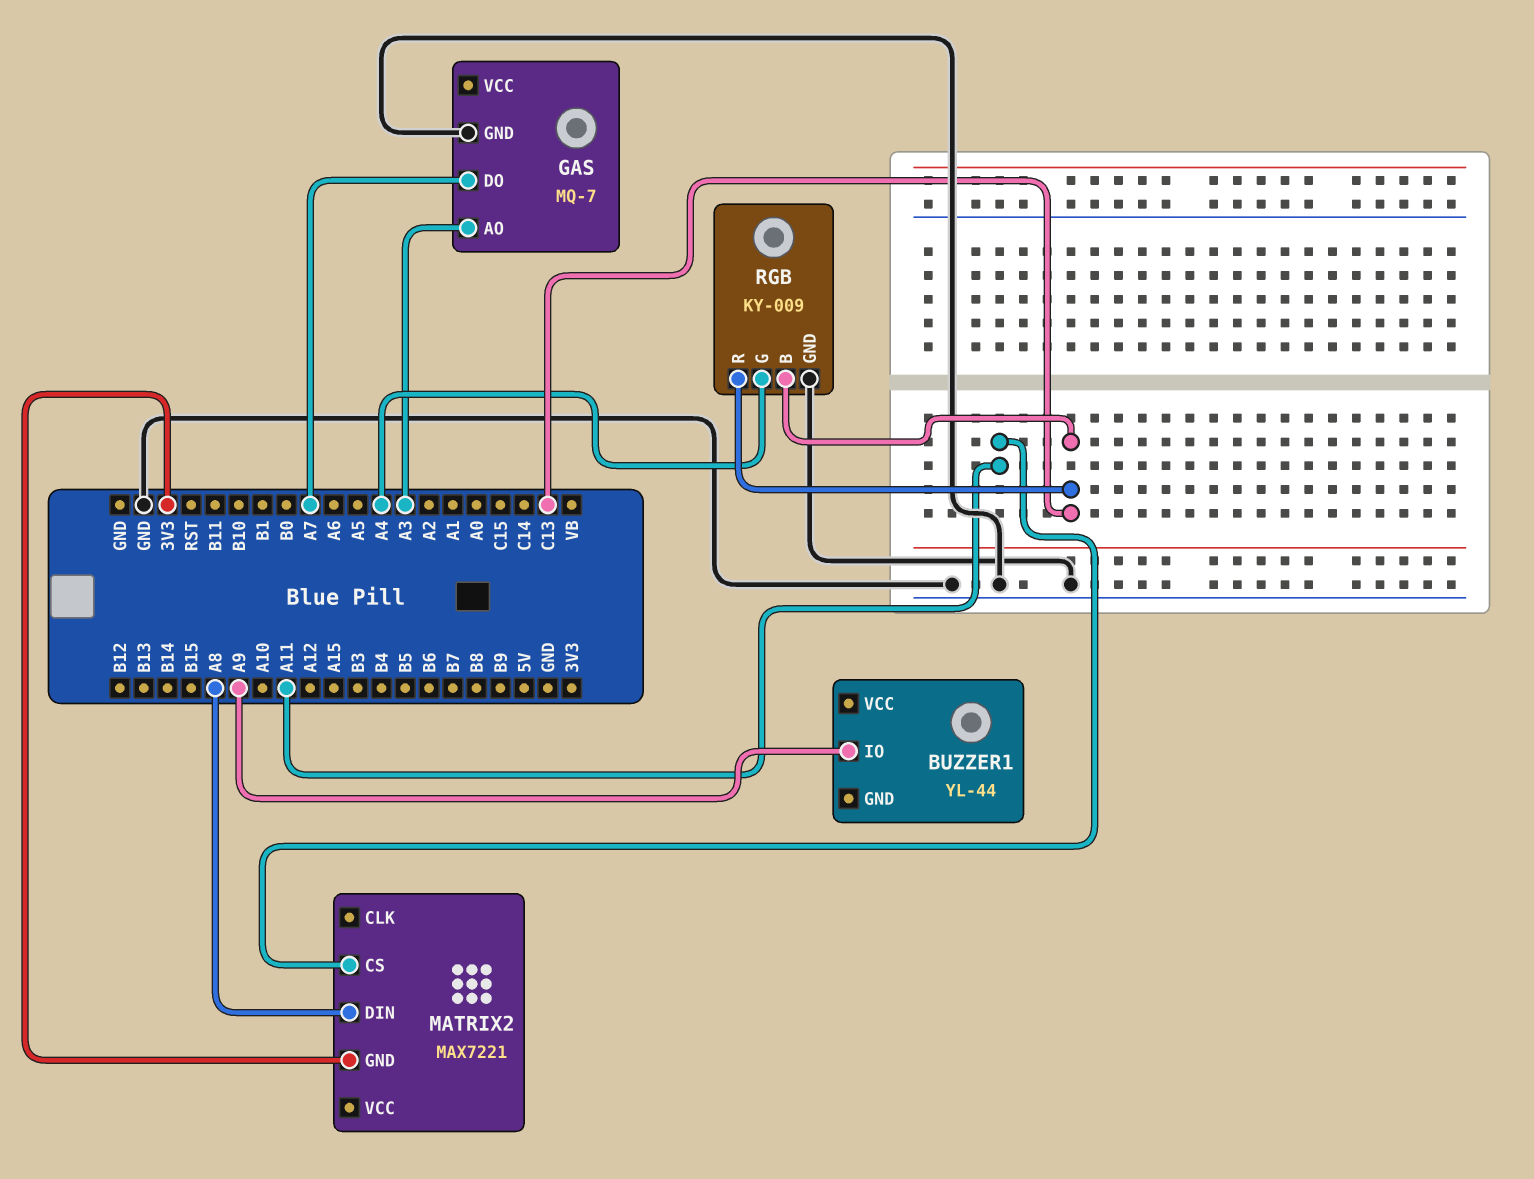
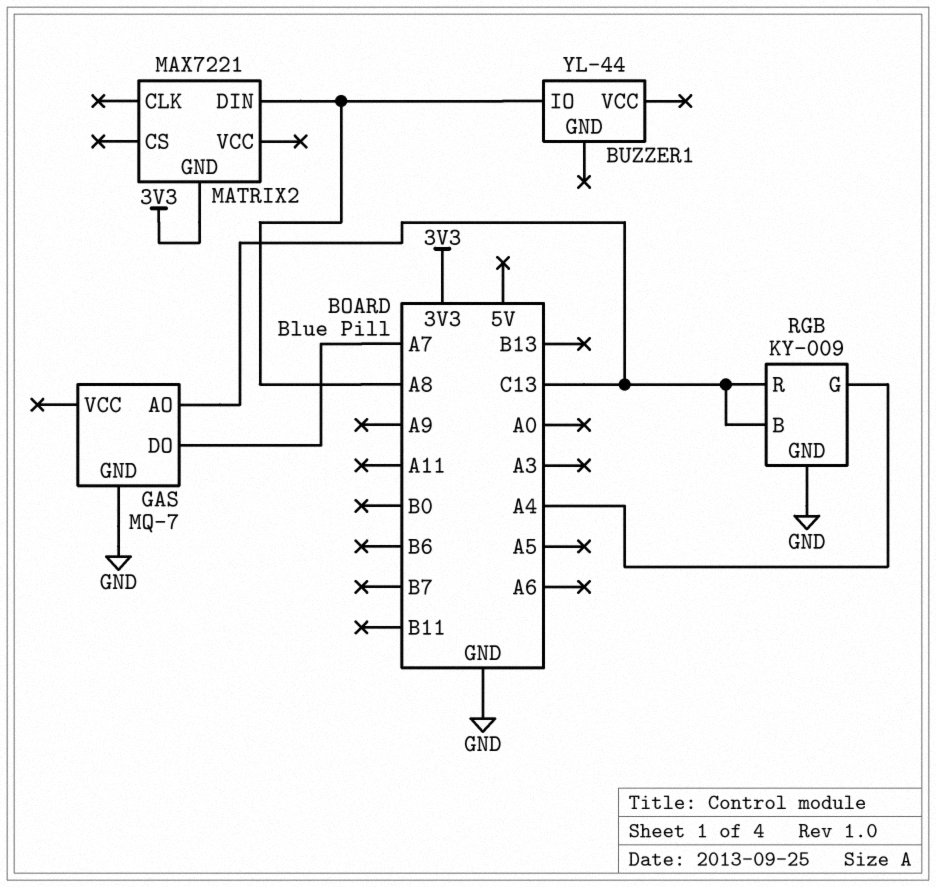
BUZZER1 pin IO: A9 -> A8
GAS pin AO: A3 -> C13
MATRIX2 pin CS: A11 -> none

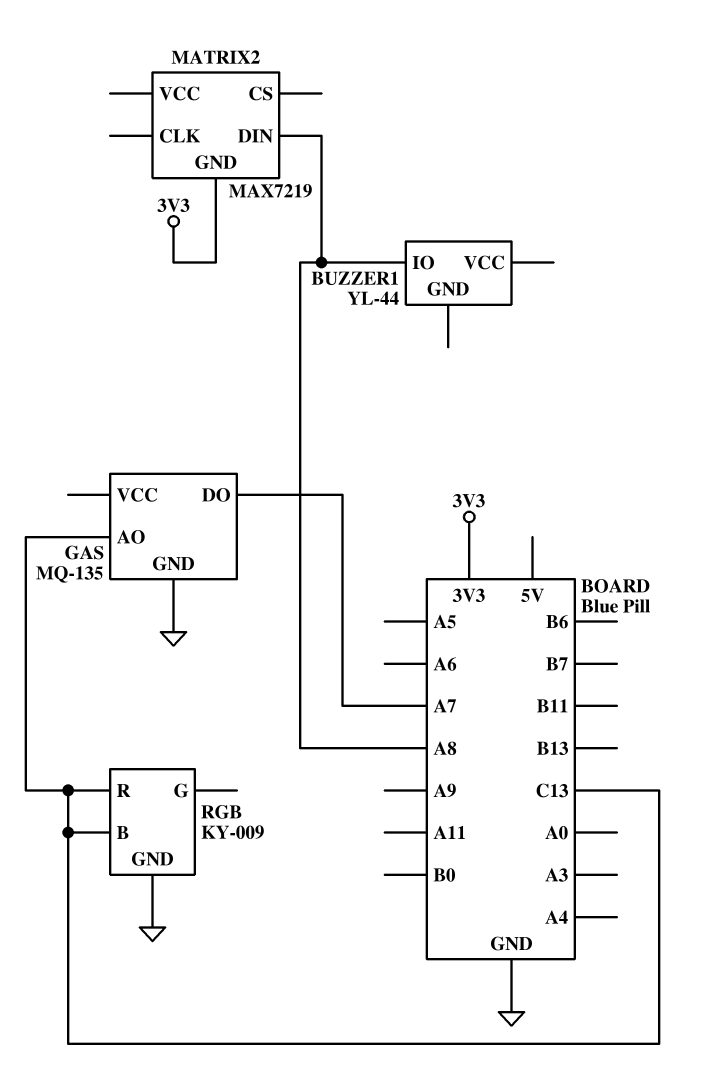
GAS: MQ-7 -> MQ-135
MATRIX2: MAX7221 -> MAX7219
RGB pin G: A4 -> none

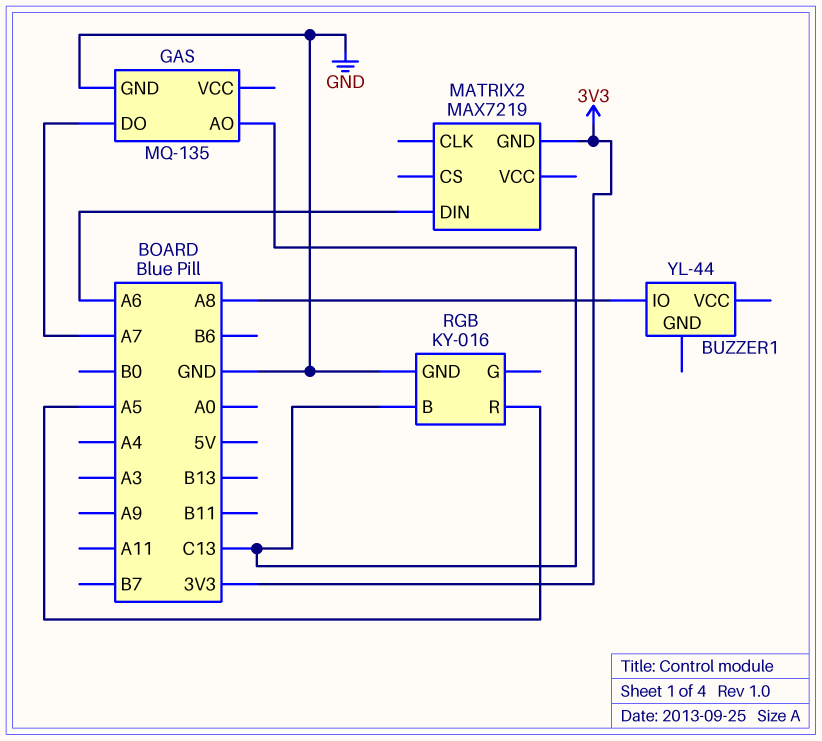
MATRIX2 pin DIN: A8 -> A6
RGB: KY-009 -> KY-016
RGB pin R: C13 -> A5

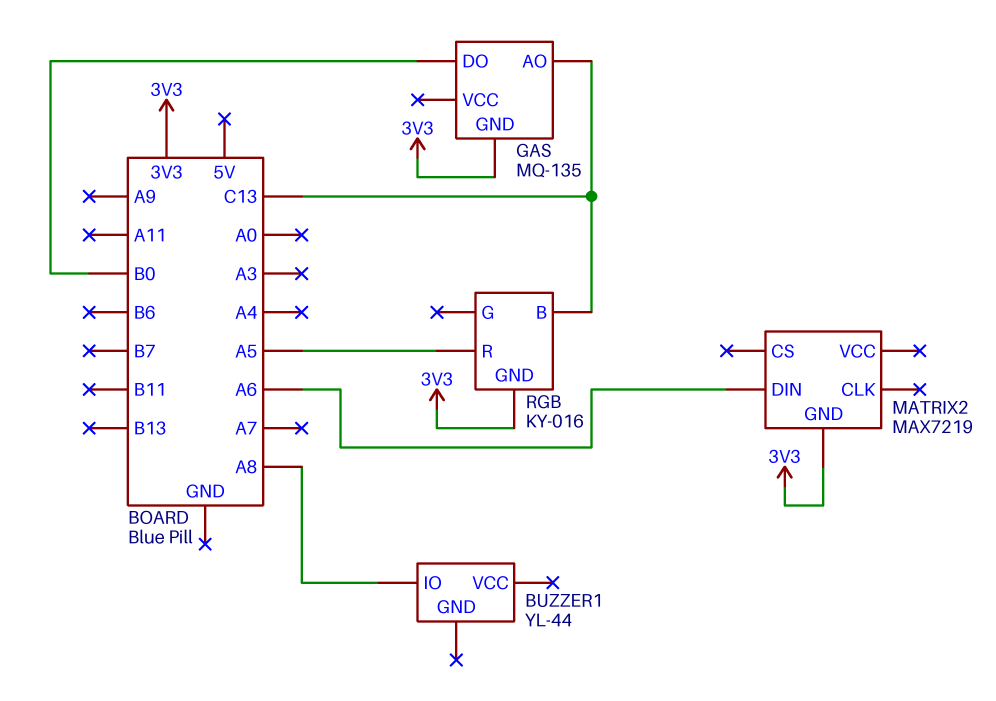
GAS pin DO: A7 -> B0
GAS pin GND: GND -> 3V3
RGB pin GND: GND -> 3V3

